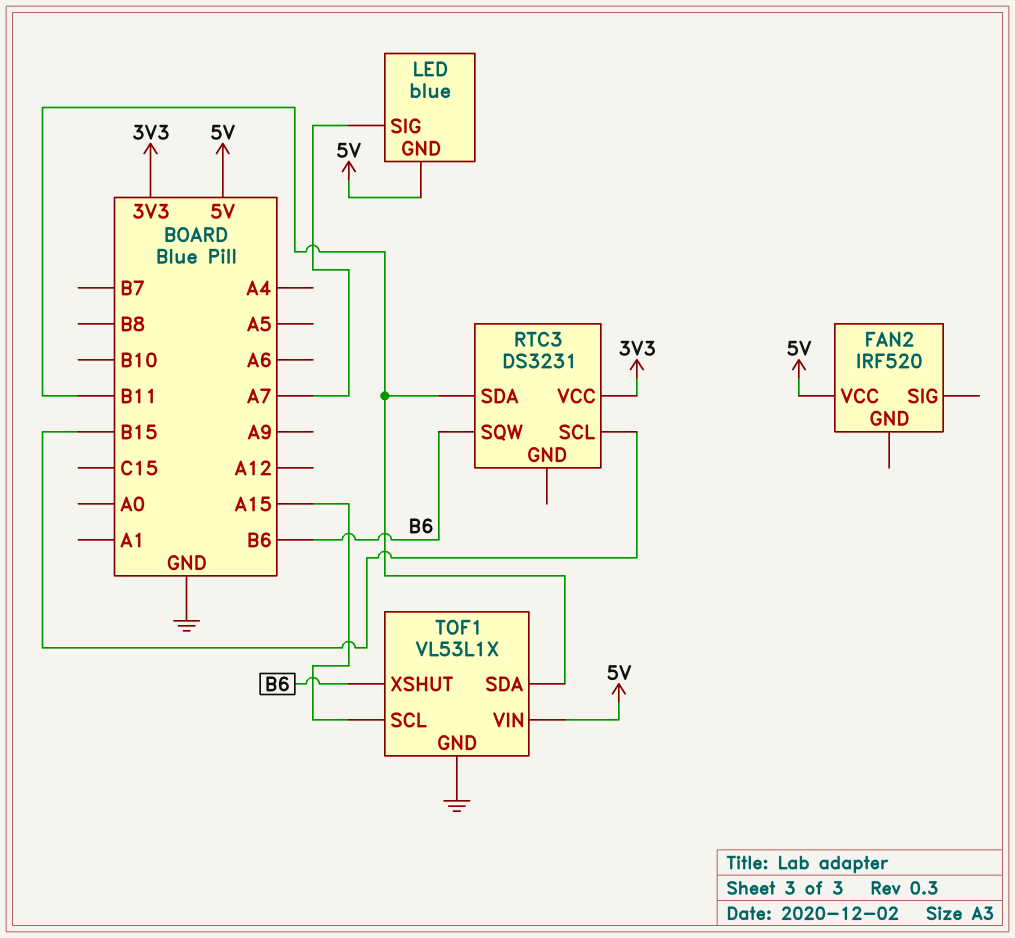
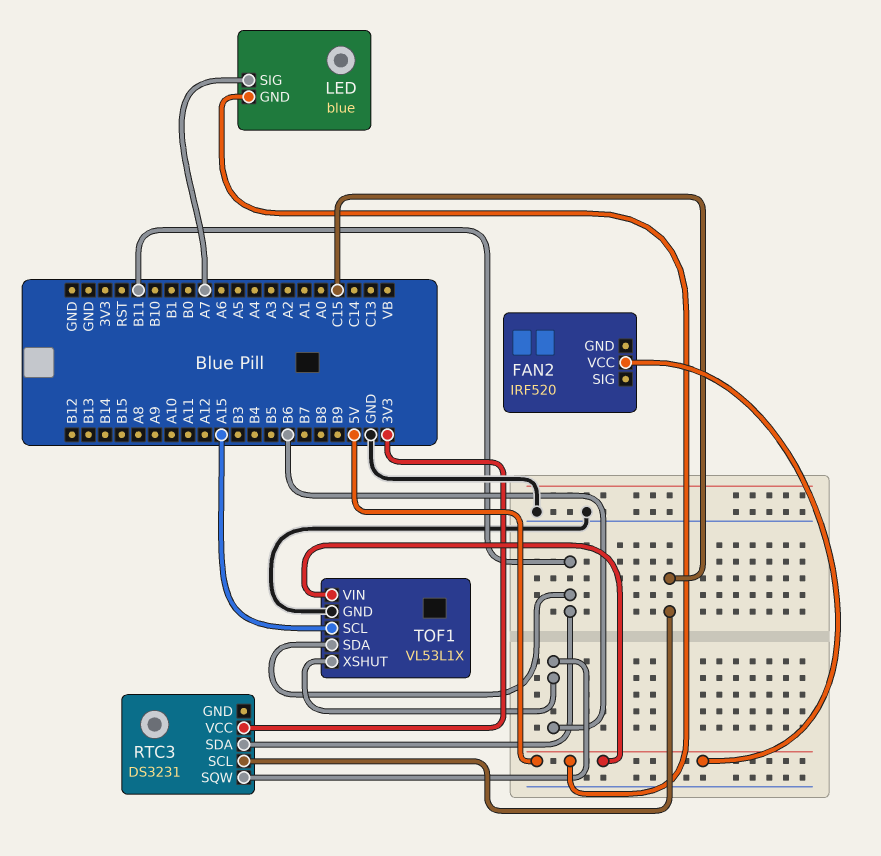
RTC3 pin SCL: B15 -> C15

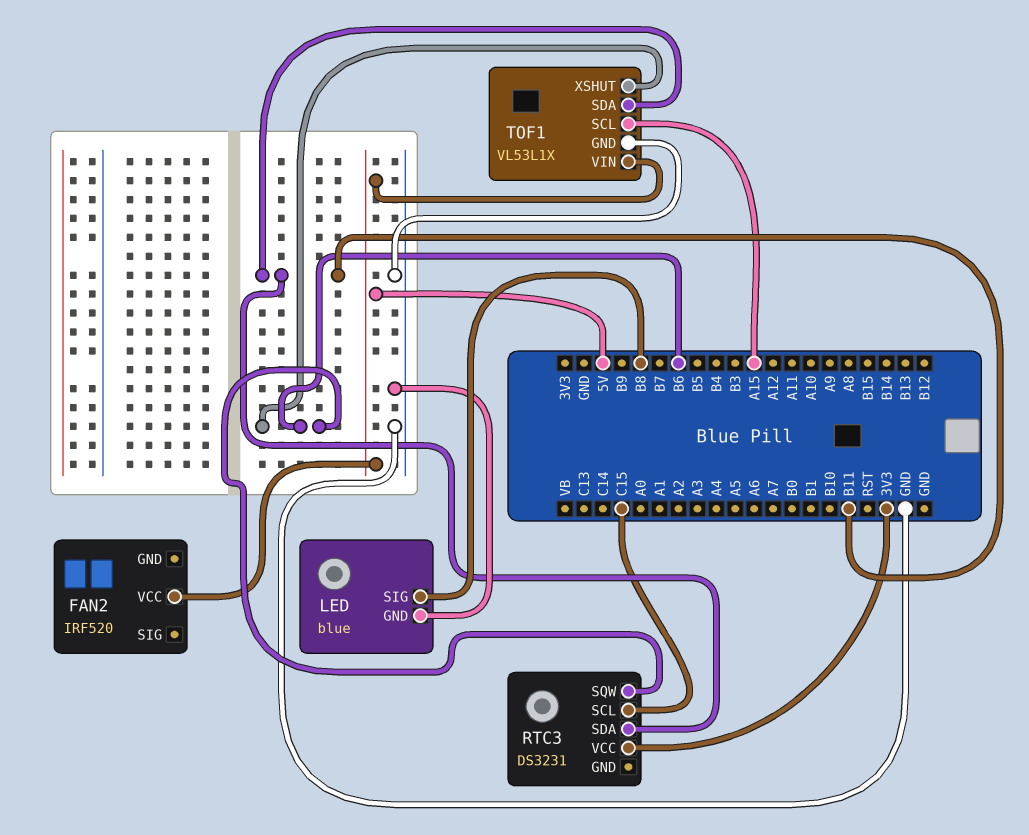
LED pin GND: 5V -> GND
LED pin SIG: A7 -> B8

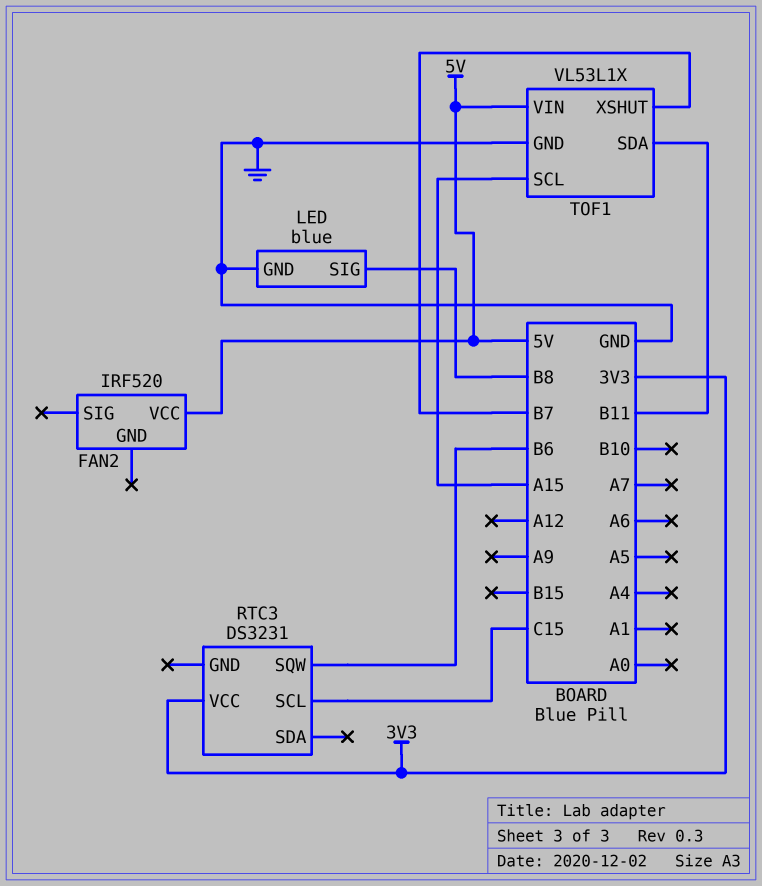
RTC3 pin SDA: B11 -> none
TOF1 pin XSHUT: B6 -> B7

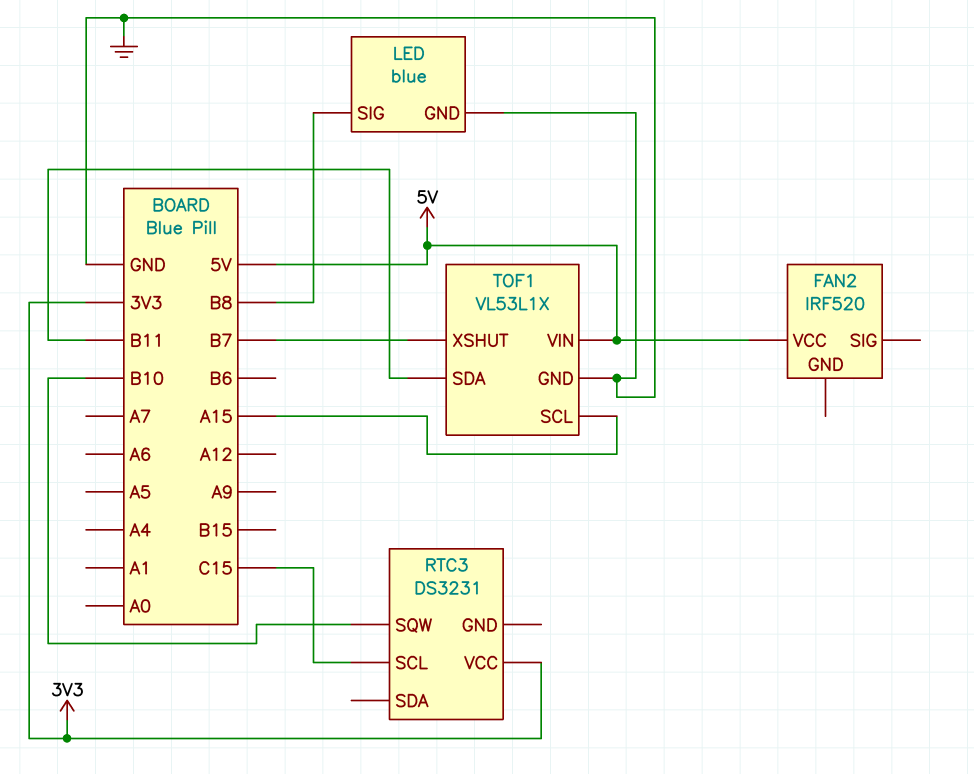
RTC3 pin SQW: B6 -> B10

